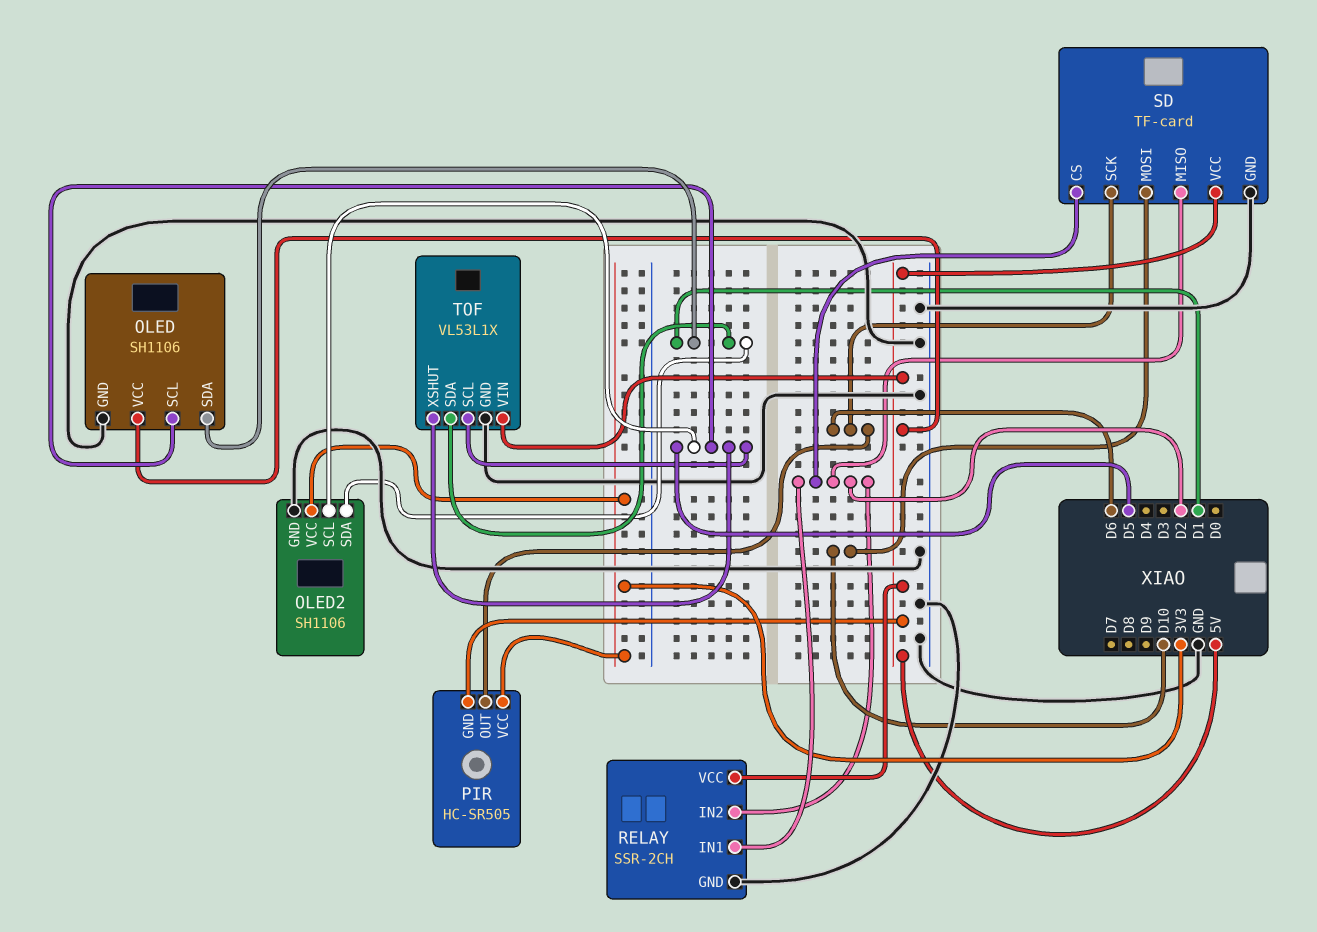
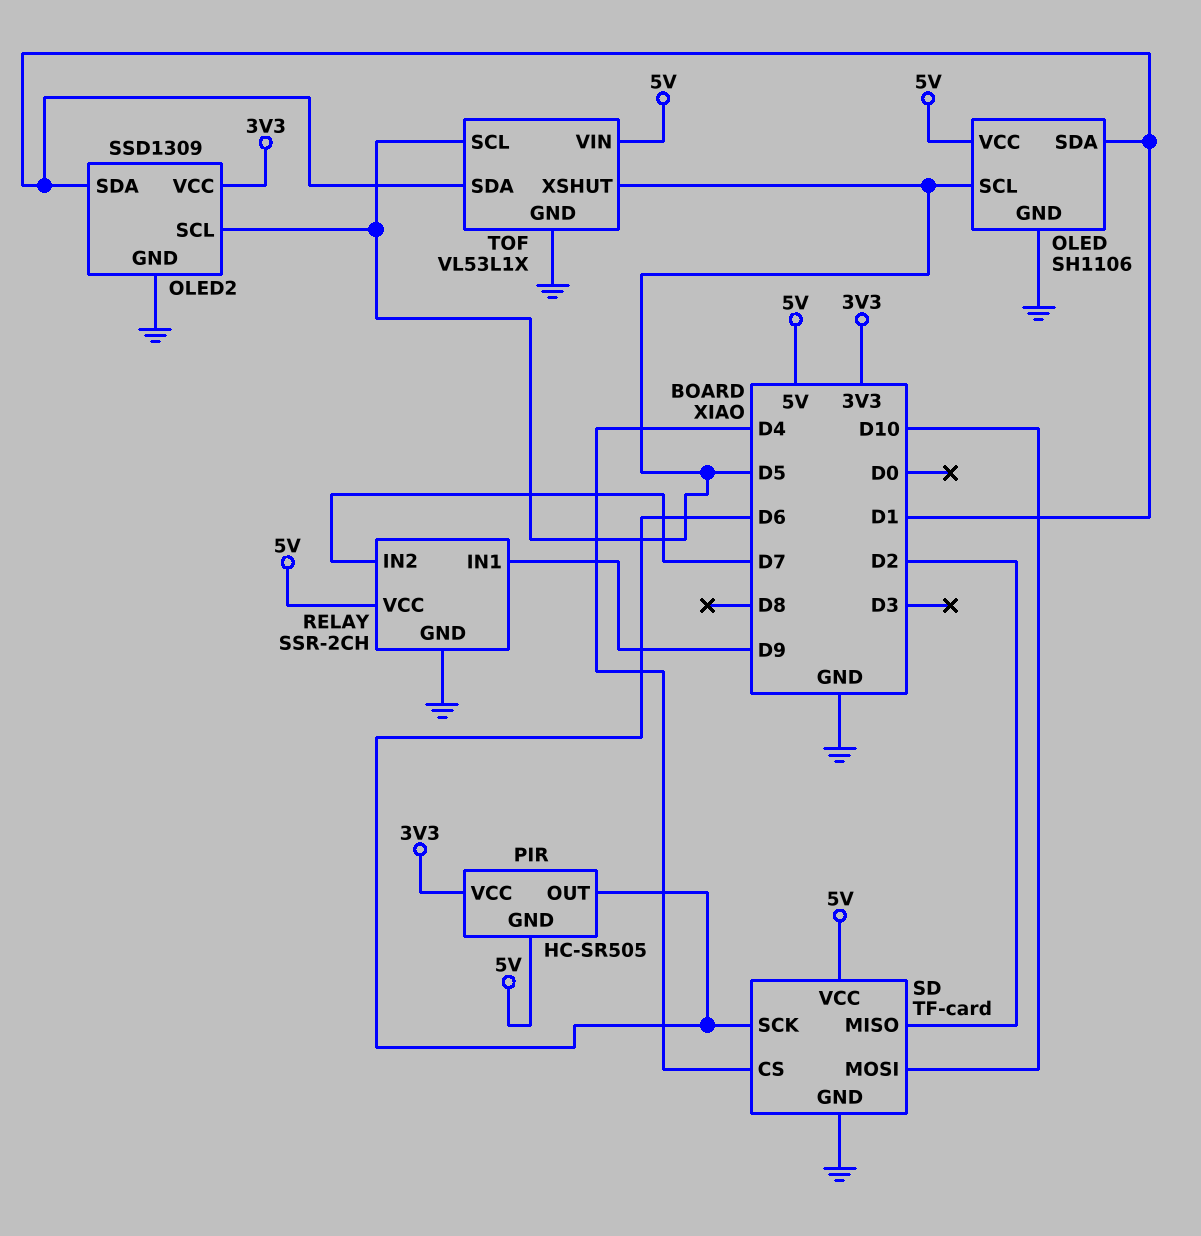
OLED2: SH1106 -> SSD1309
RELAY pin IN1: D2 -> D9
RELAY pin IN2: D2 -> D7
SD pin CS: D2 -> D4

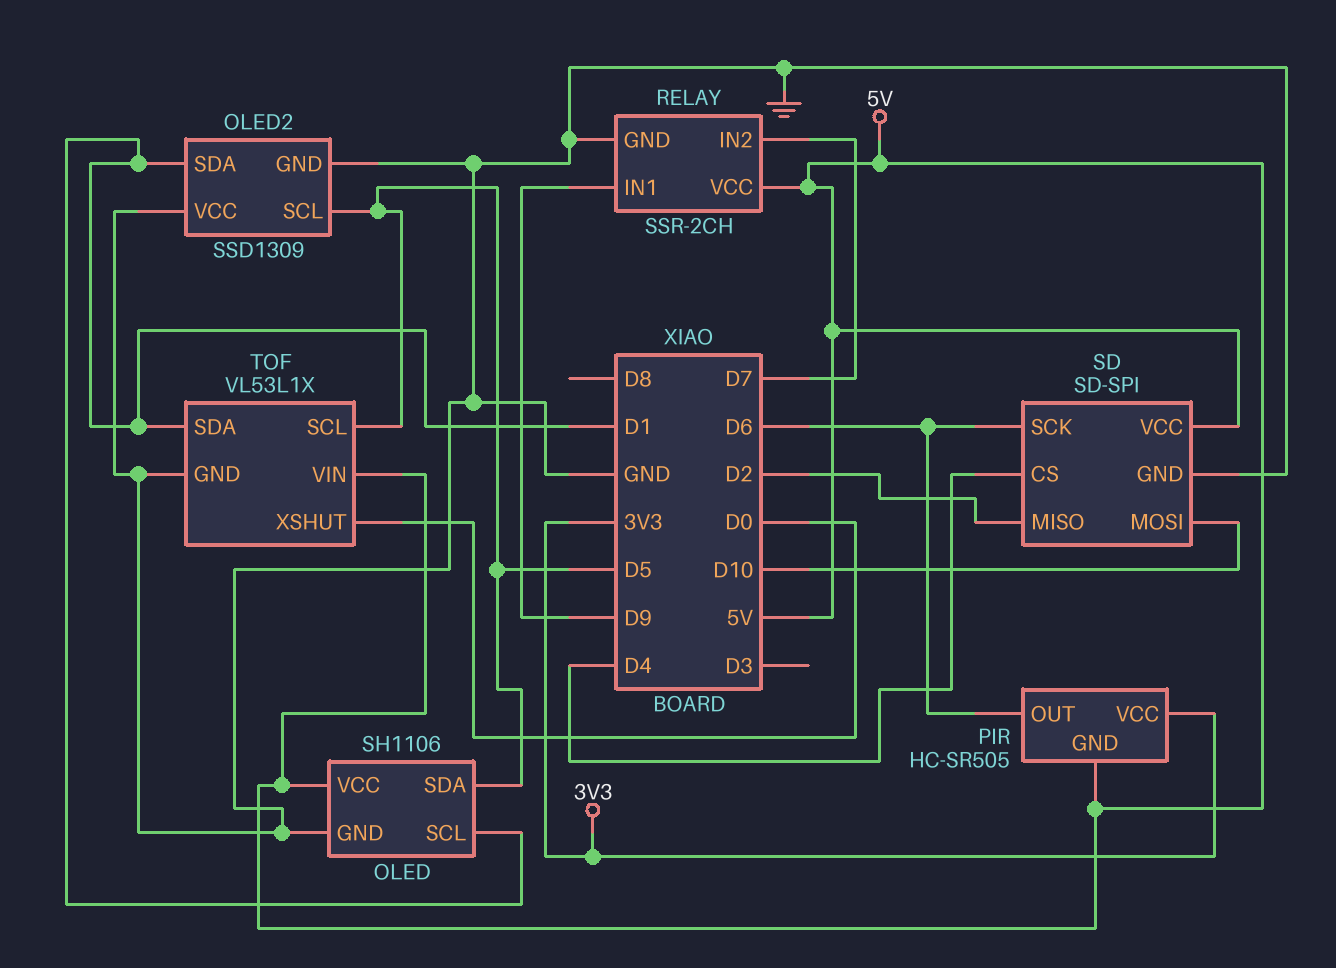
OLED pin SCL: D5 -> D1
OLED pin SDA: D1 -> D5
OLED2 pin VCC: 3V3 -> GND
SD: TF-card -> SD-SPI
TOF pin XSHUT: D5 -> D0

